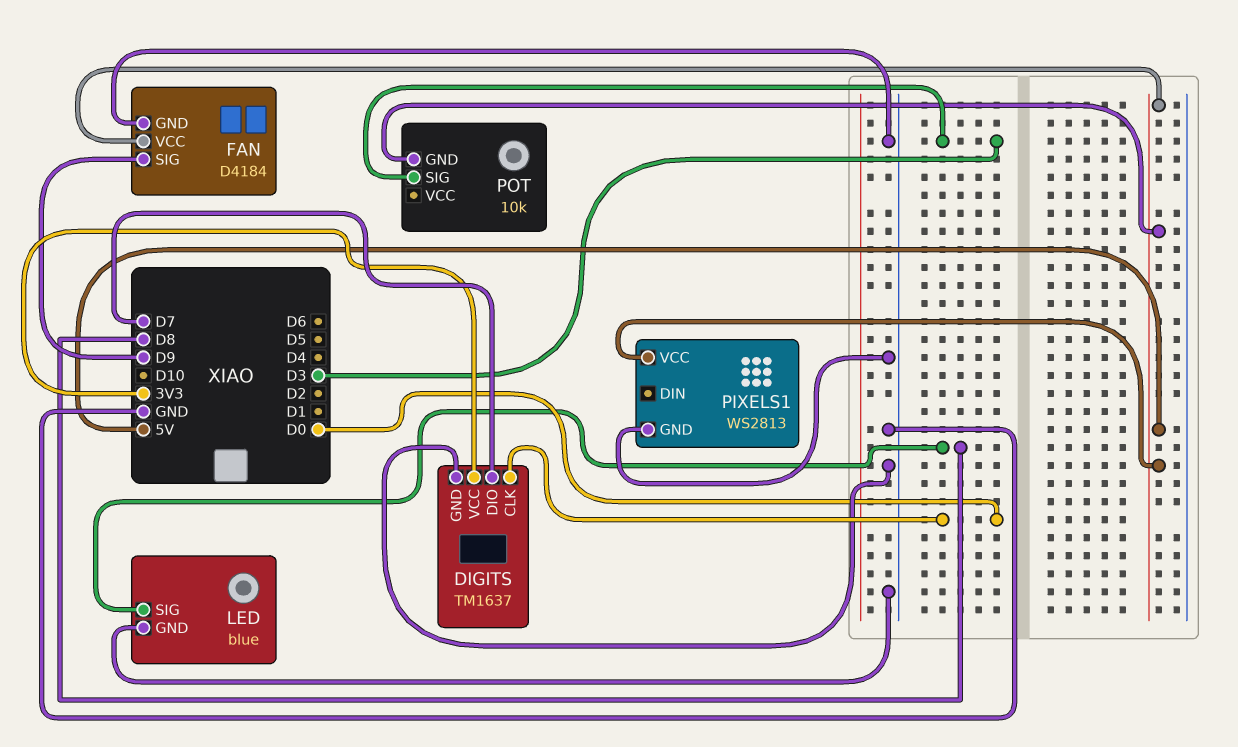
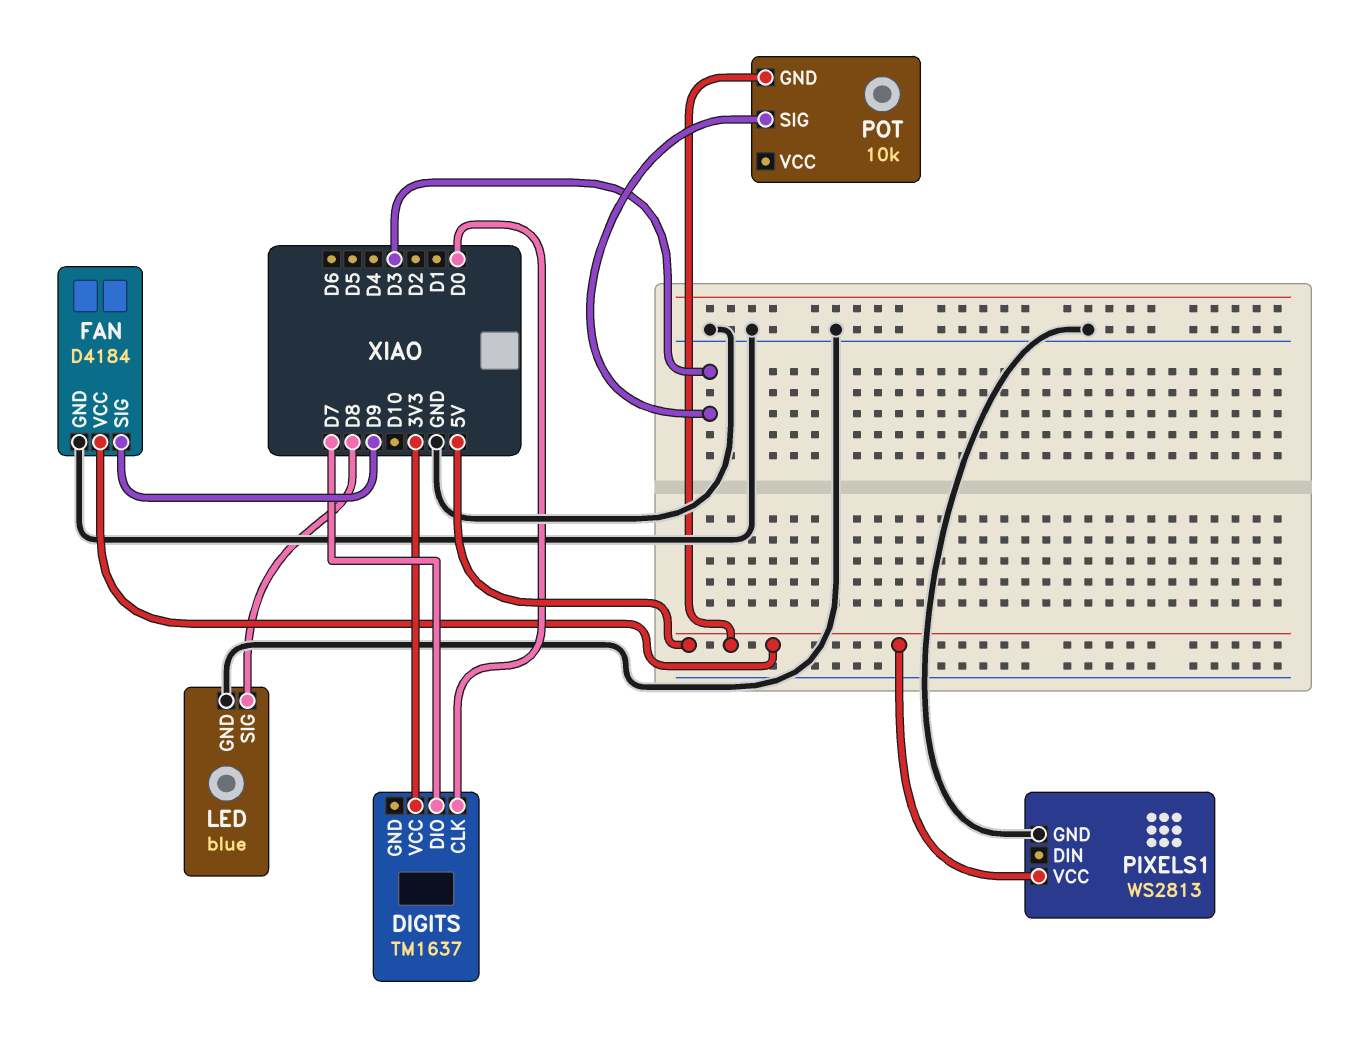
DIGITS pin GND: GND -> none

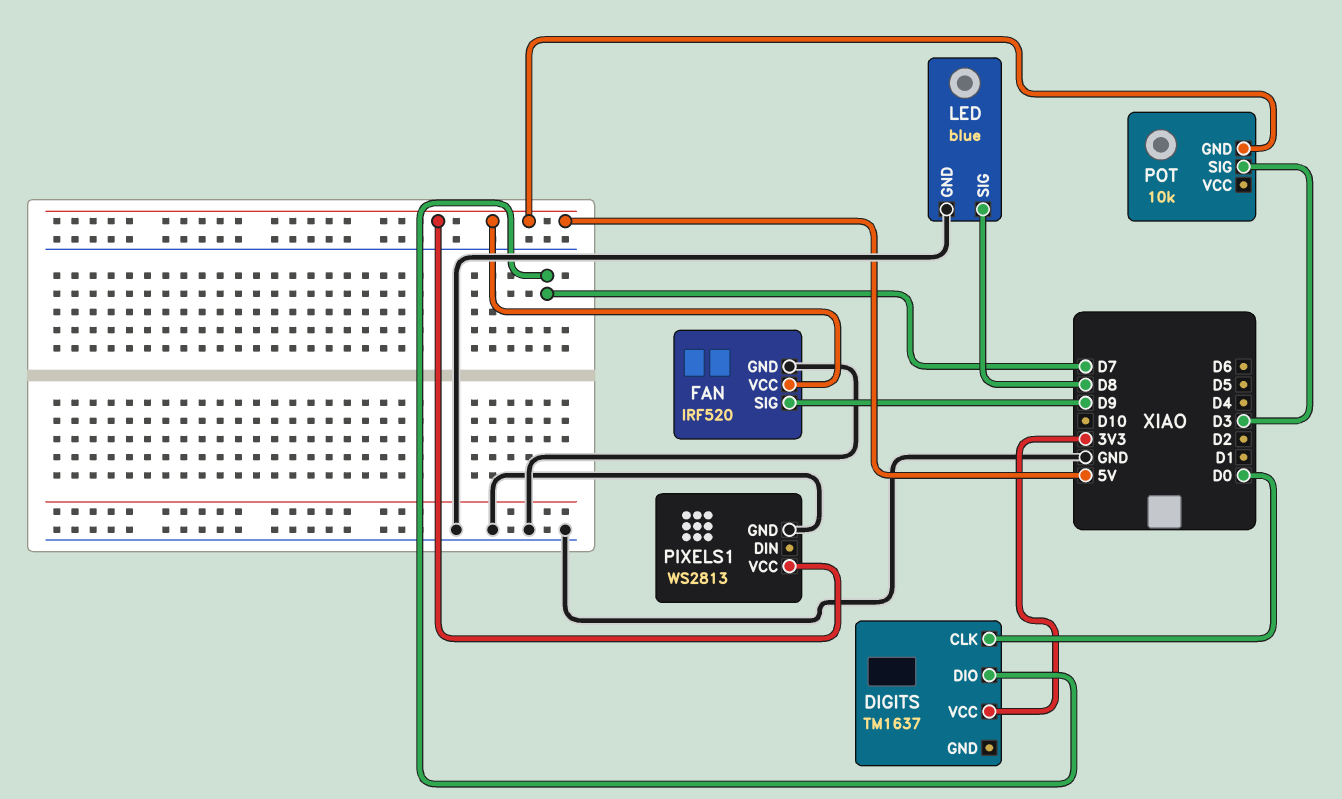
FAN: D4184 -> IRF520

